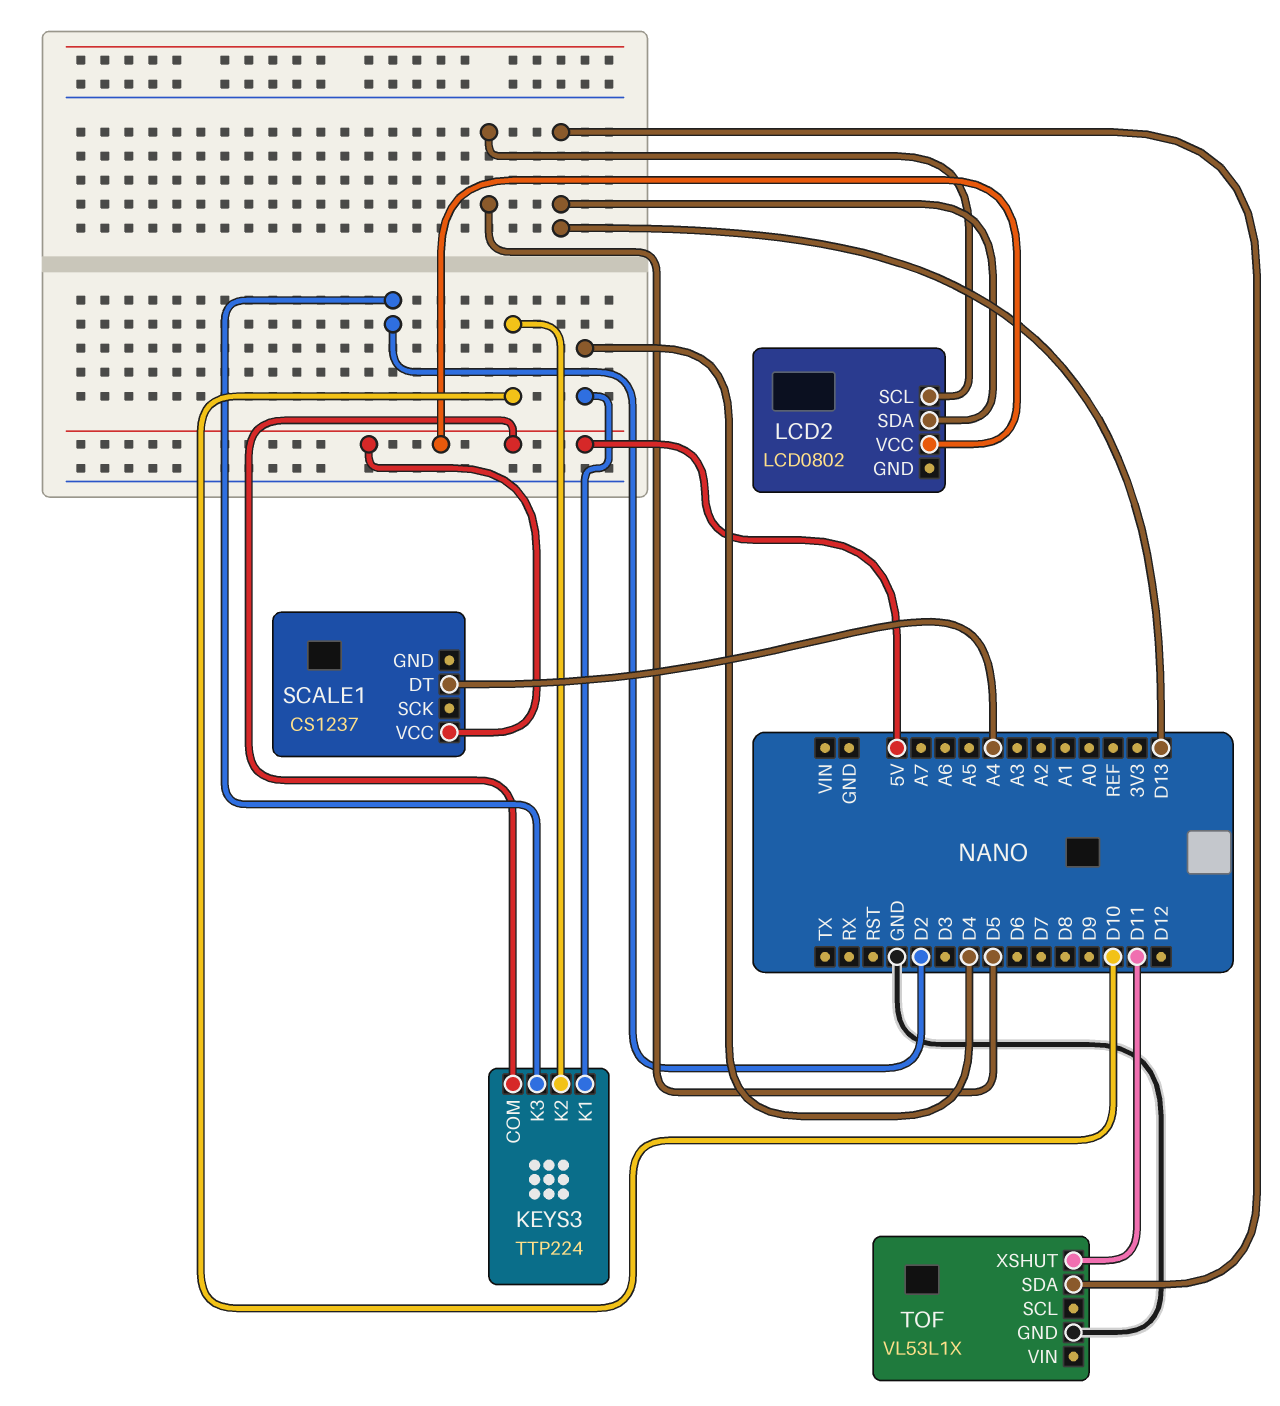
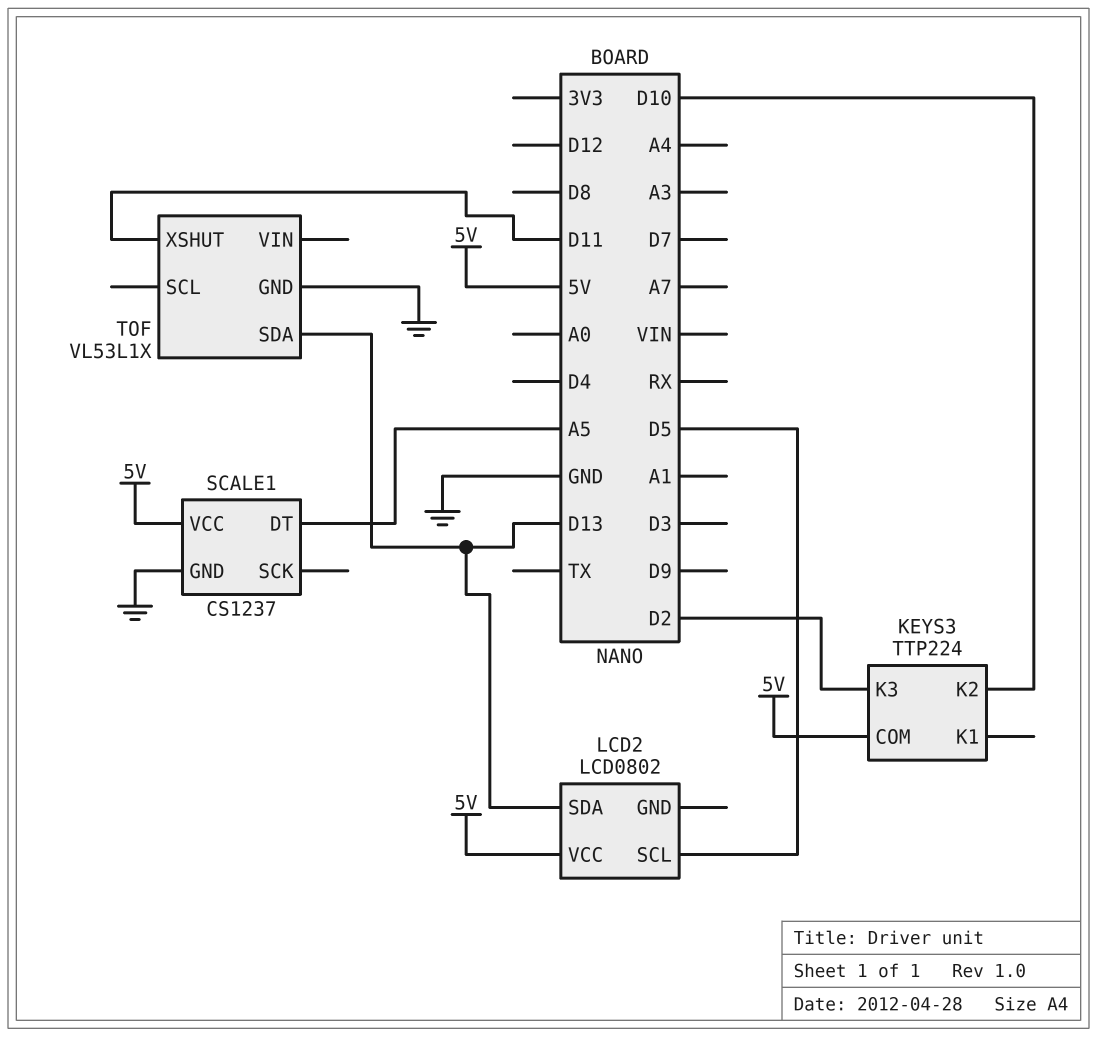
KEYS3 pin K1: D4 -> none
SCALE1 pin DT: A4 -> A5
SCALE1 pin GND: none -> GND

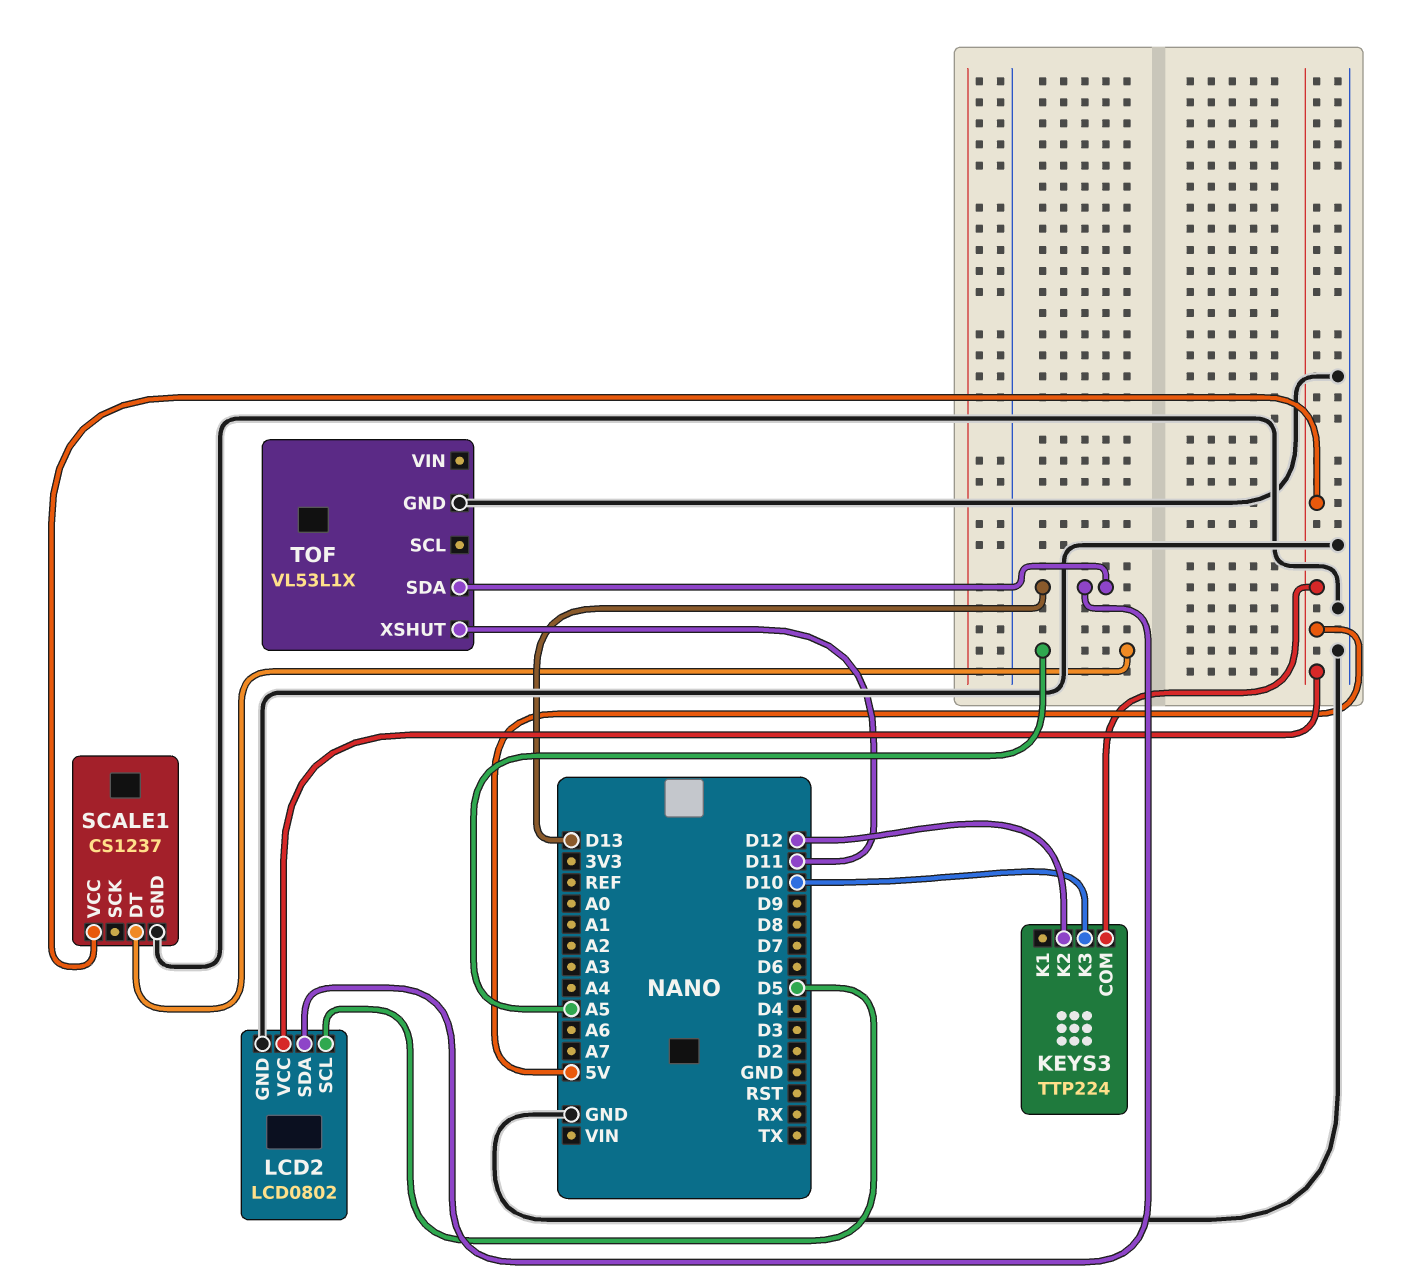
KEYS3 pin K2: D10 -> D12
KEYS3 pin K3: D2 -> D10
LCD2 pin GND: none -> GND

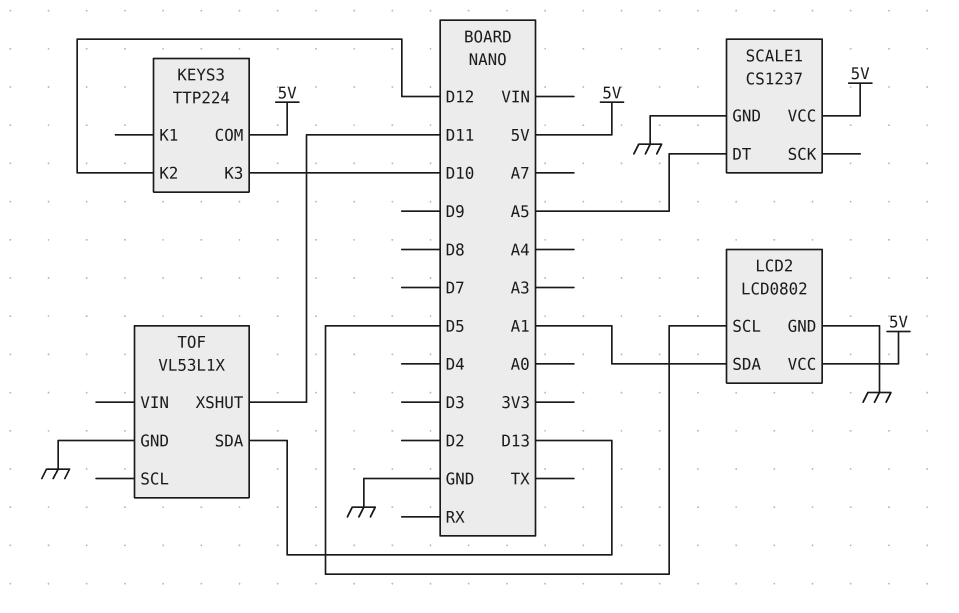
LCD2 pin SDA: D13 -> A1

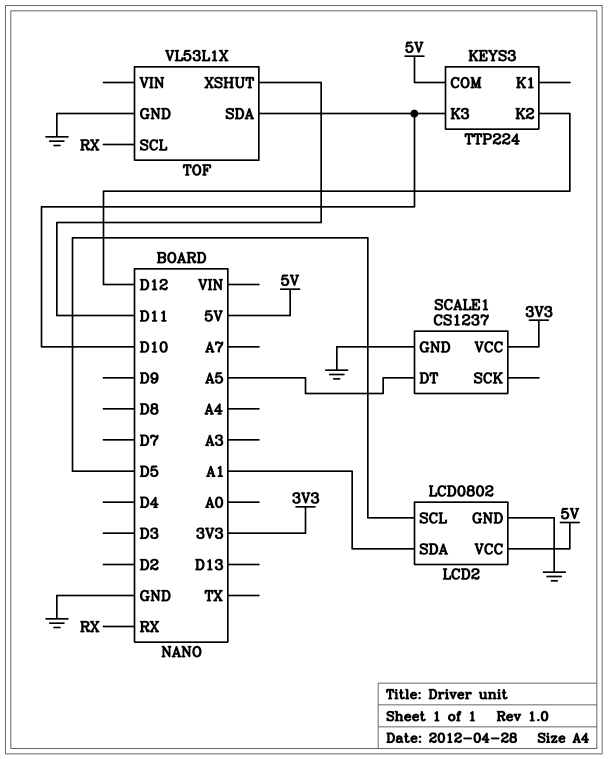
SCALE1 pin VCC: 5V -> 3V3
TOF pin SCL: none -> RX
TOF pin SDA: D13 -> D10

